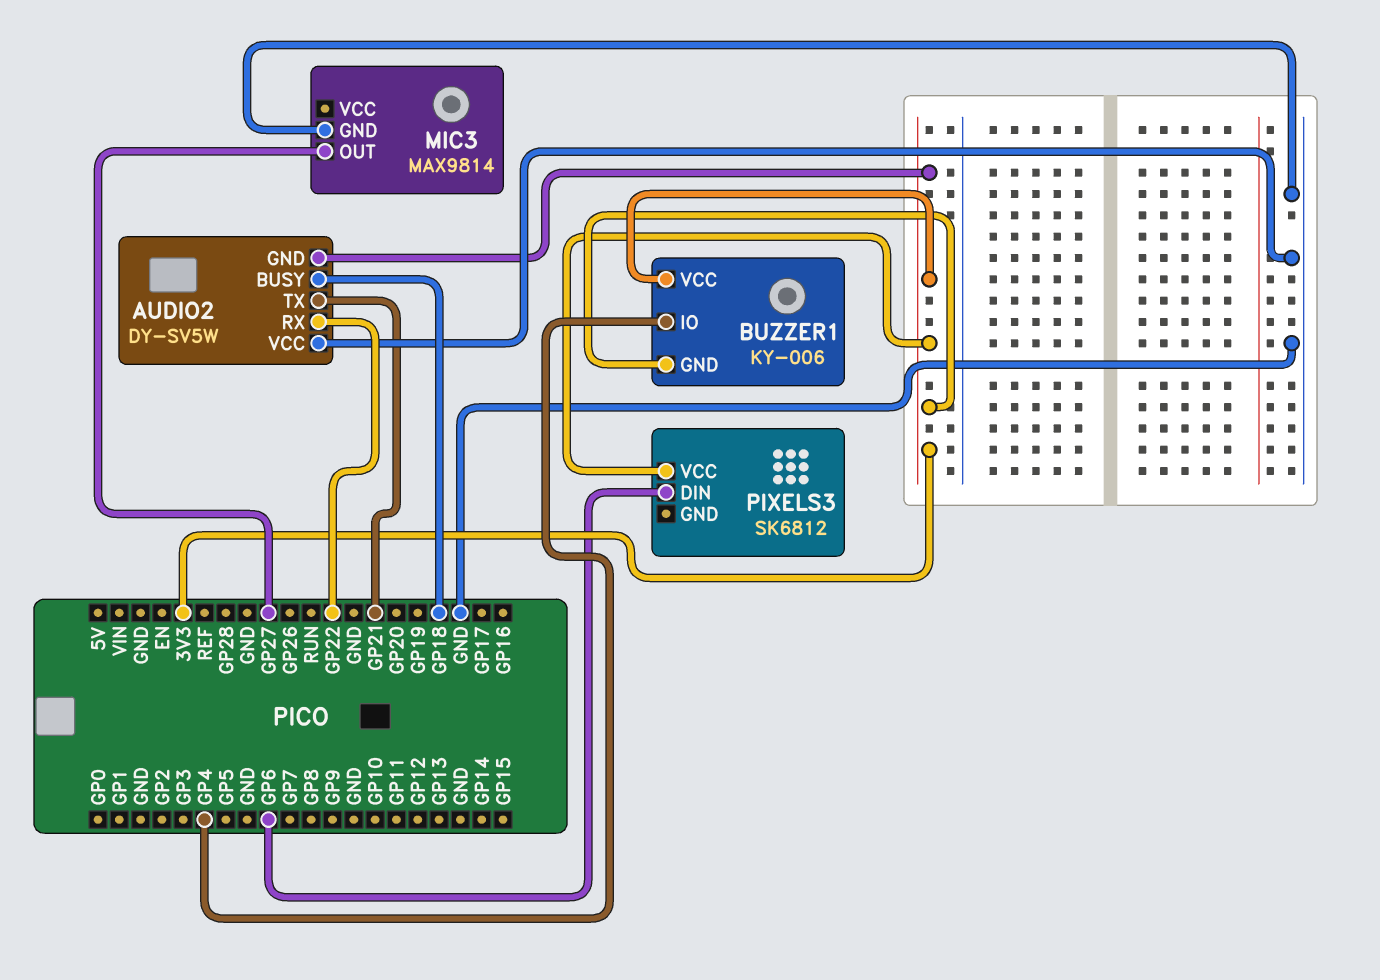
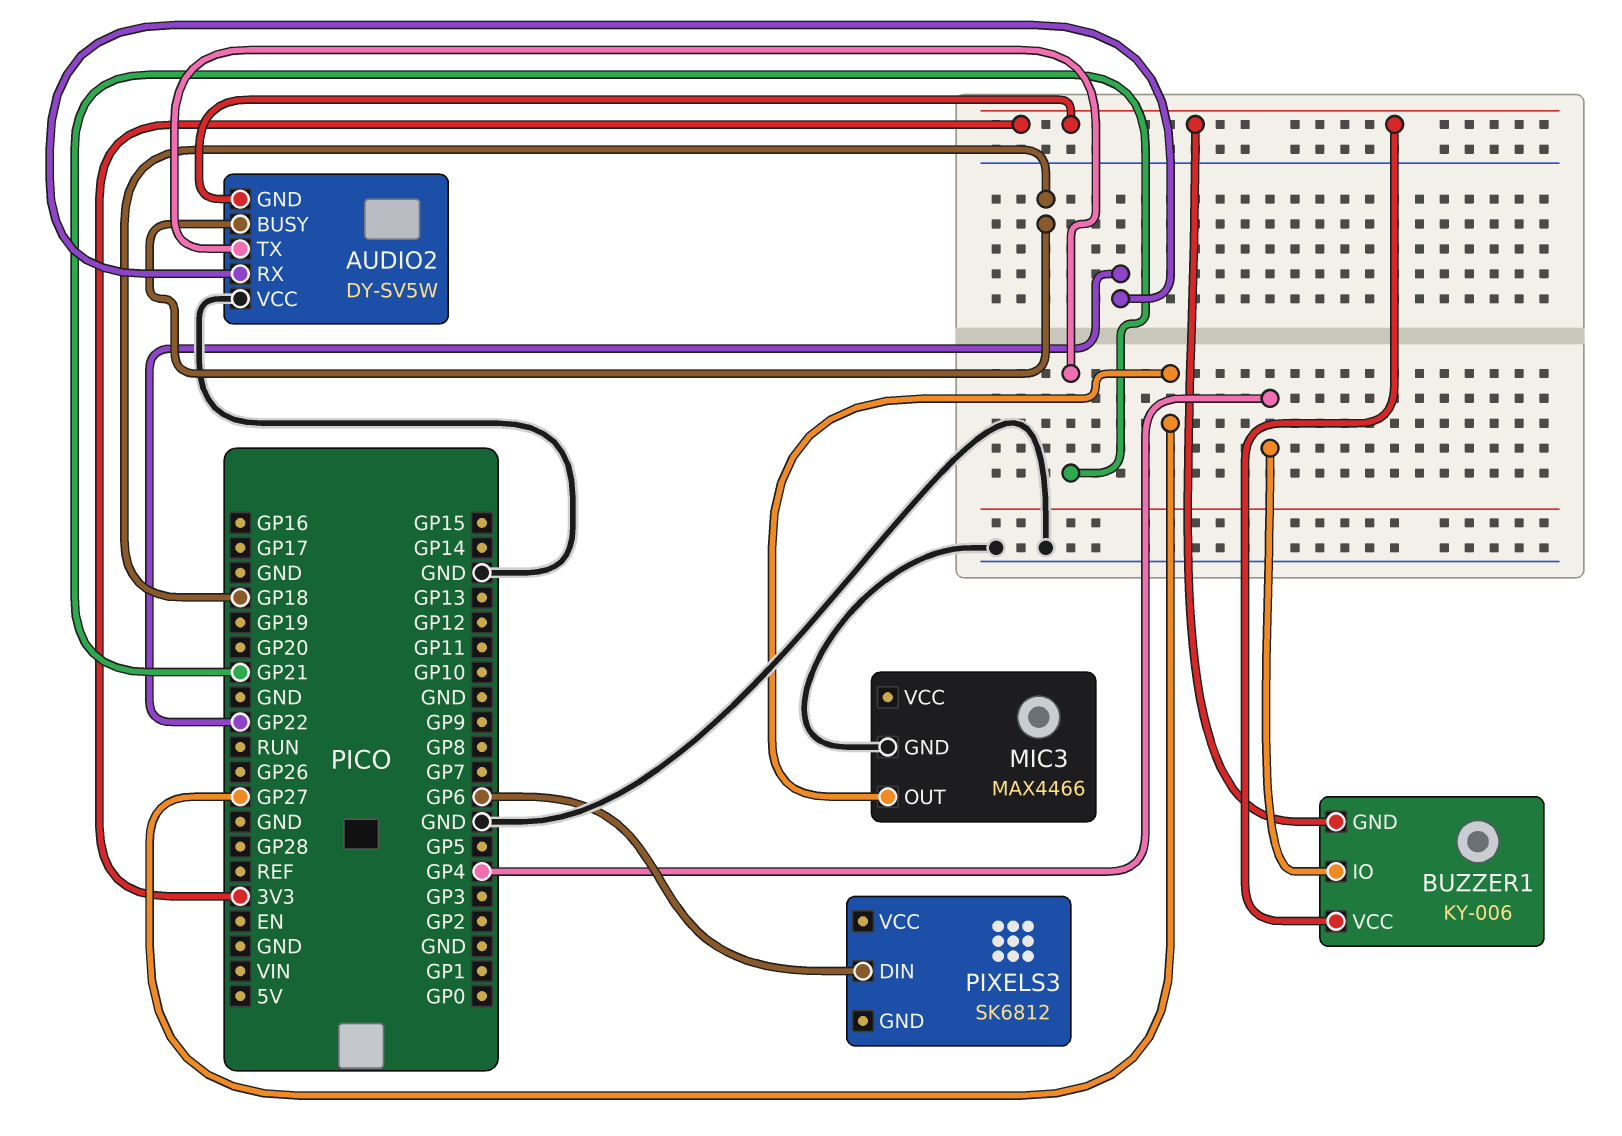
MIC3: MAX9814 -> MAX4466
PIXELS3 pin VCC: 3V3 -> none

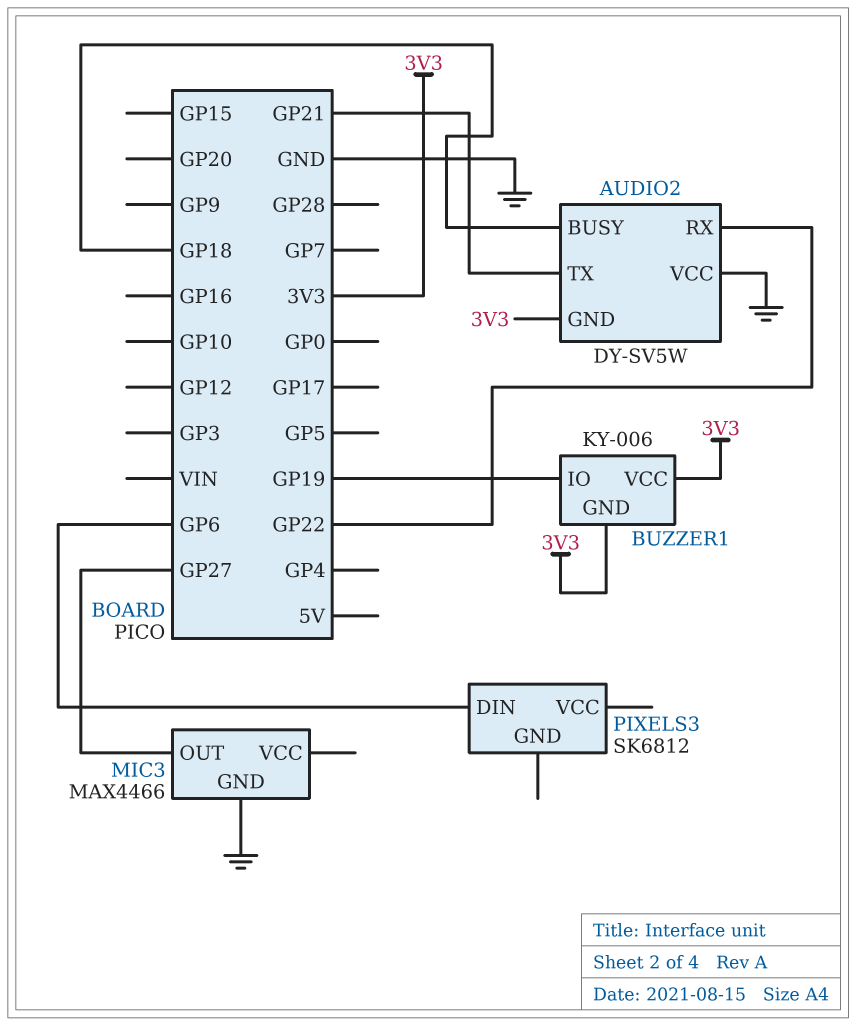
BUZZER1 pin IO: GP4 -> GP19

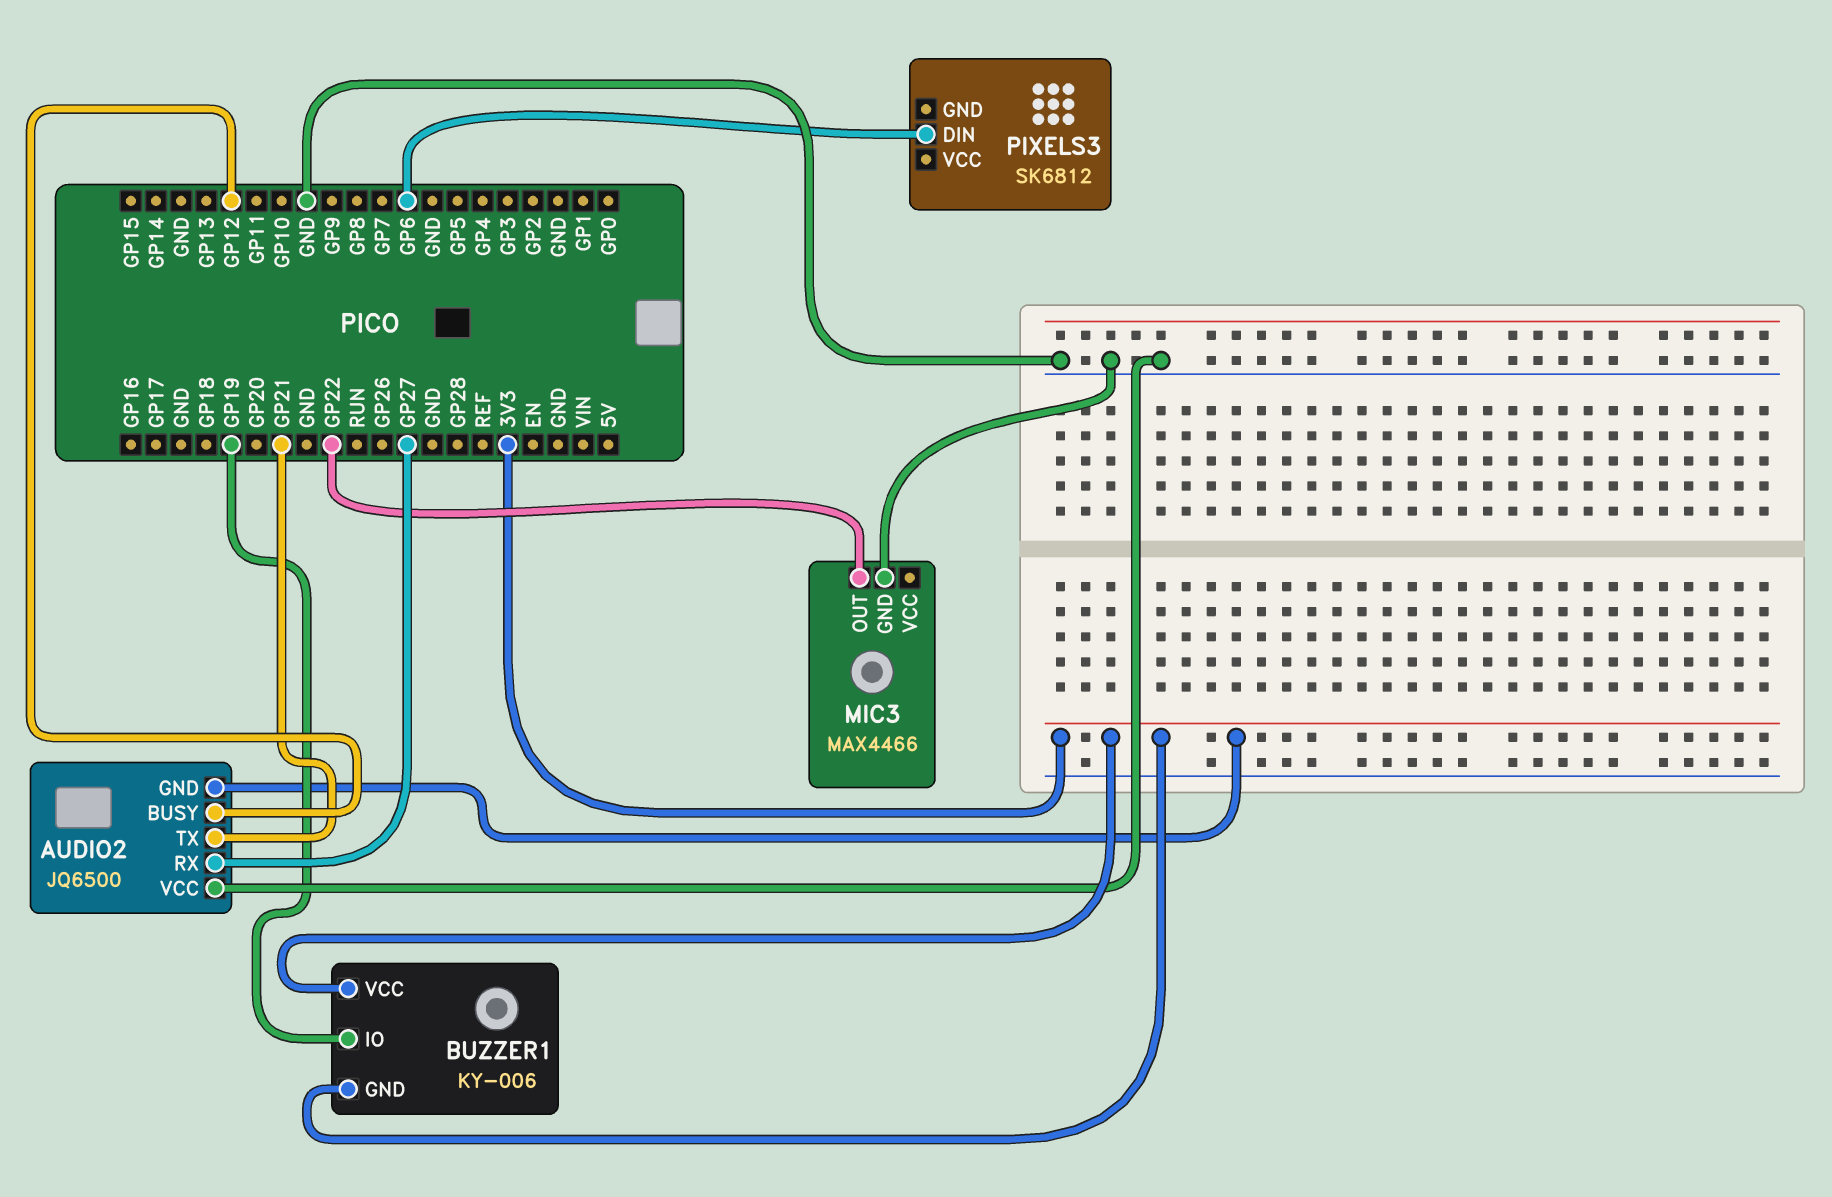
AUDIO2: DY-SV5W -> JQ6500
AUDIO2 pin BUSY: GP18 -> GP12
AUDIO2 pin RX: GP22 -> GP27
MIC3 pin OUT: GP27 -> GP22

